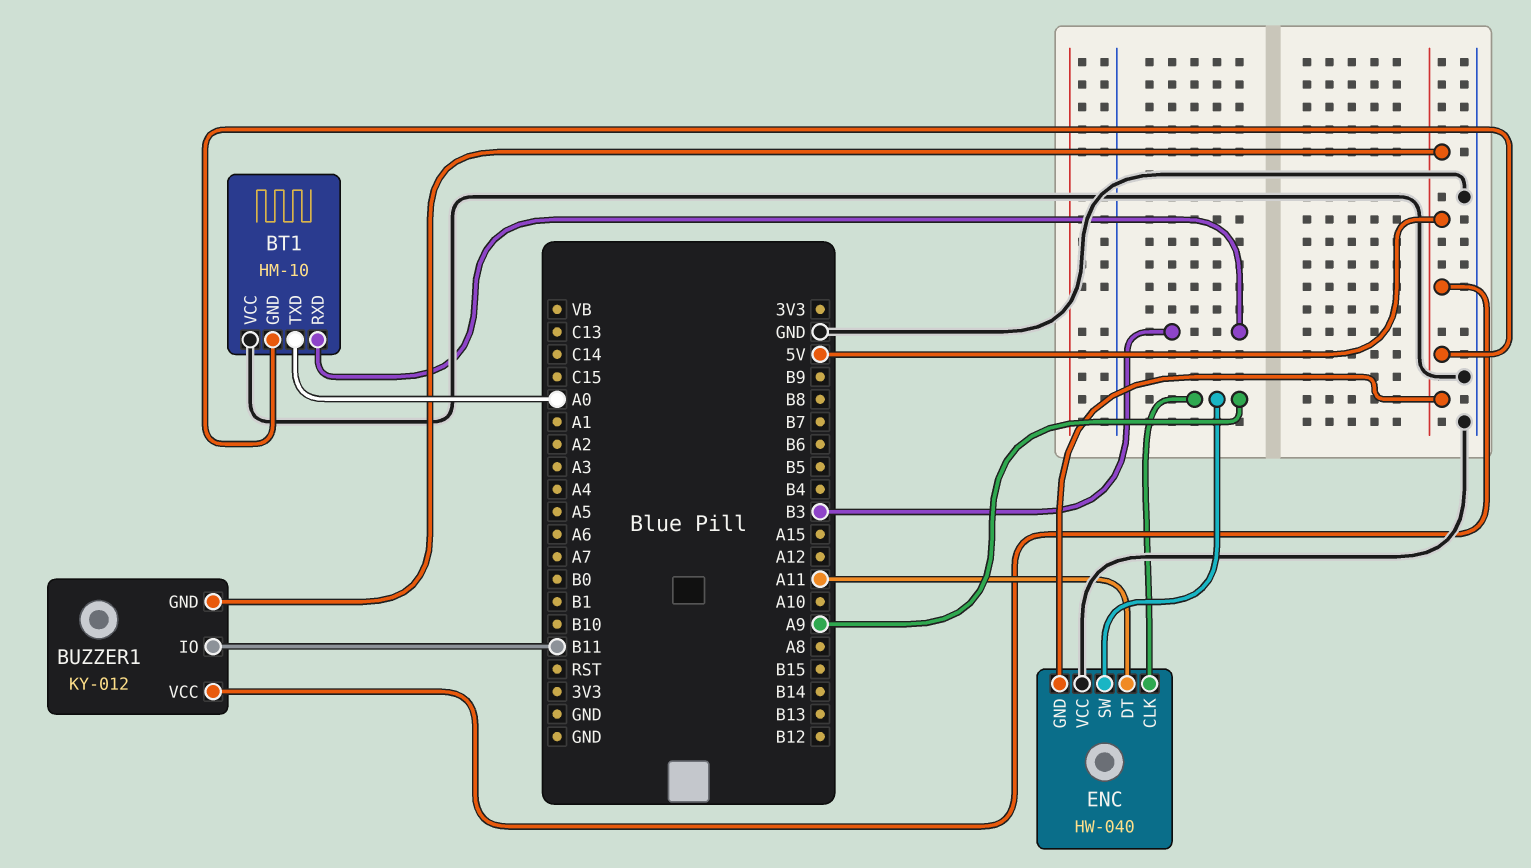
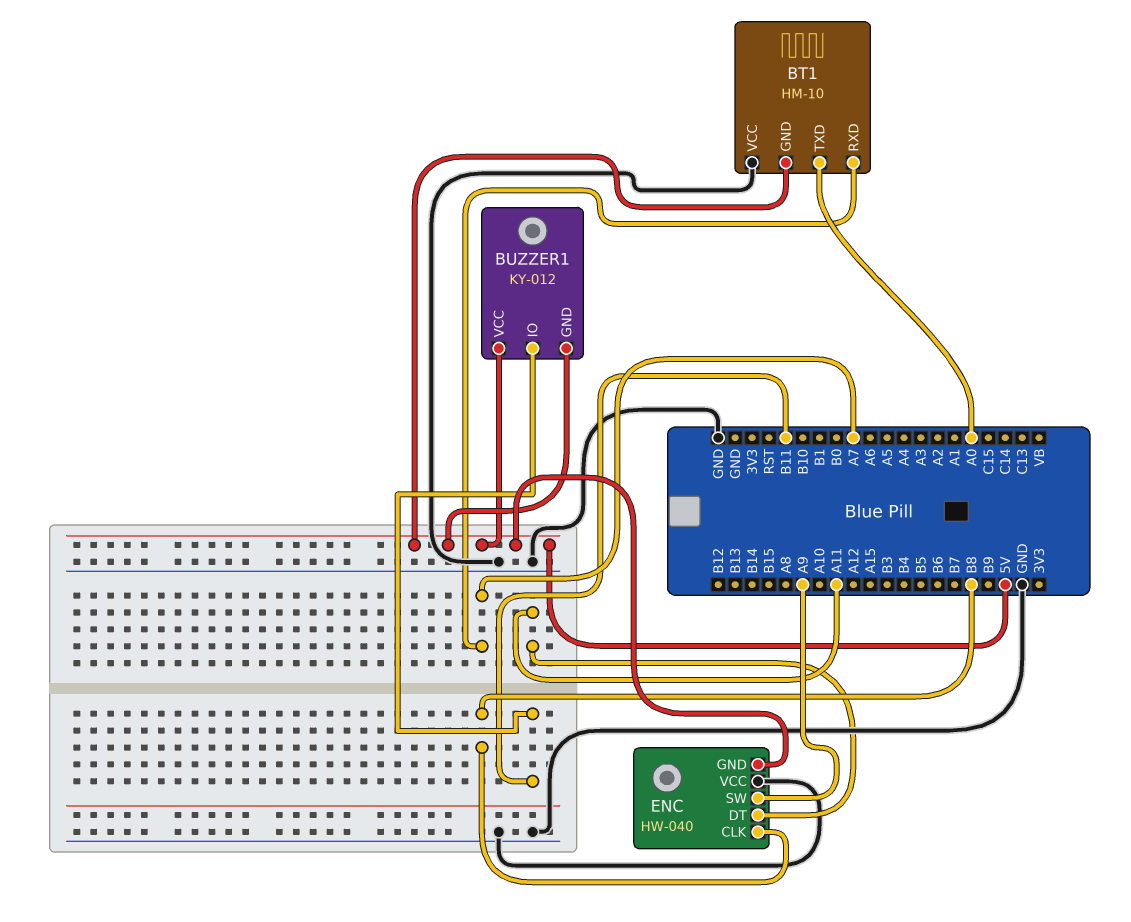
BT1 pin RXD: B3 -> A7
ENC pin CLK: A9 -> B8

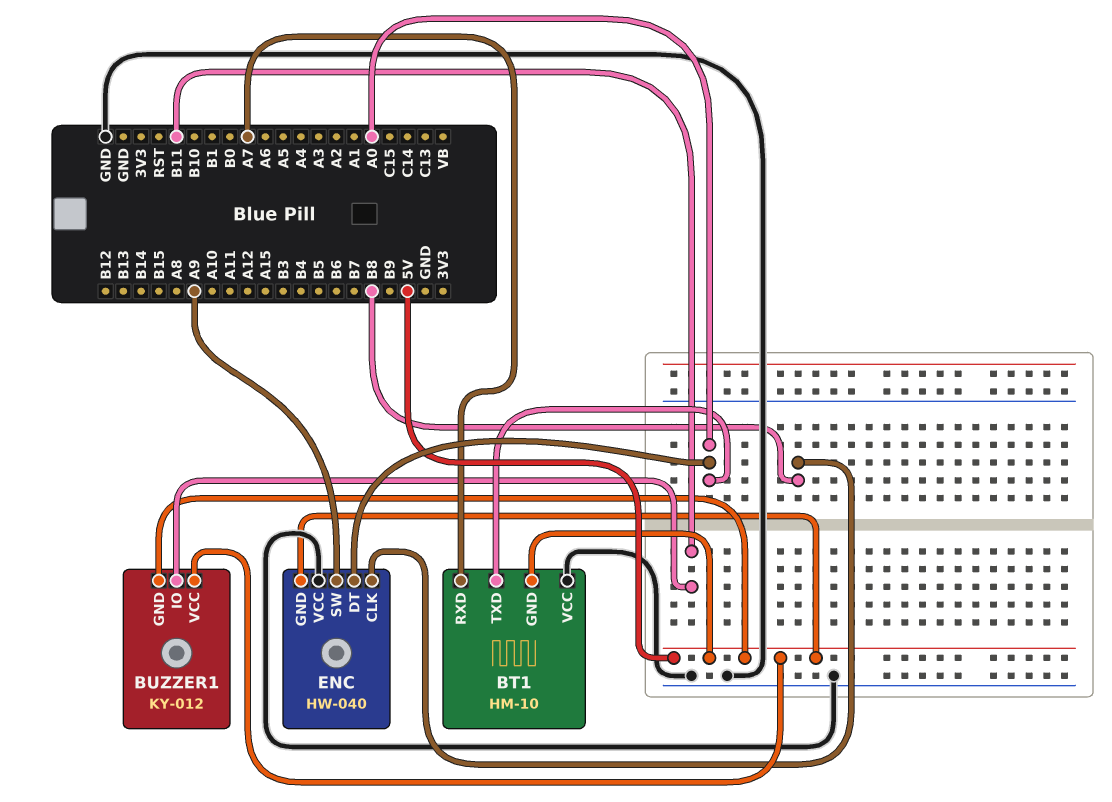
ENC pin DT: A11 -> A0

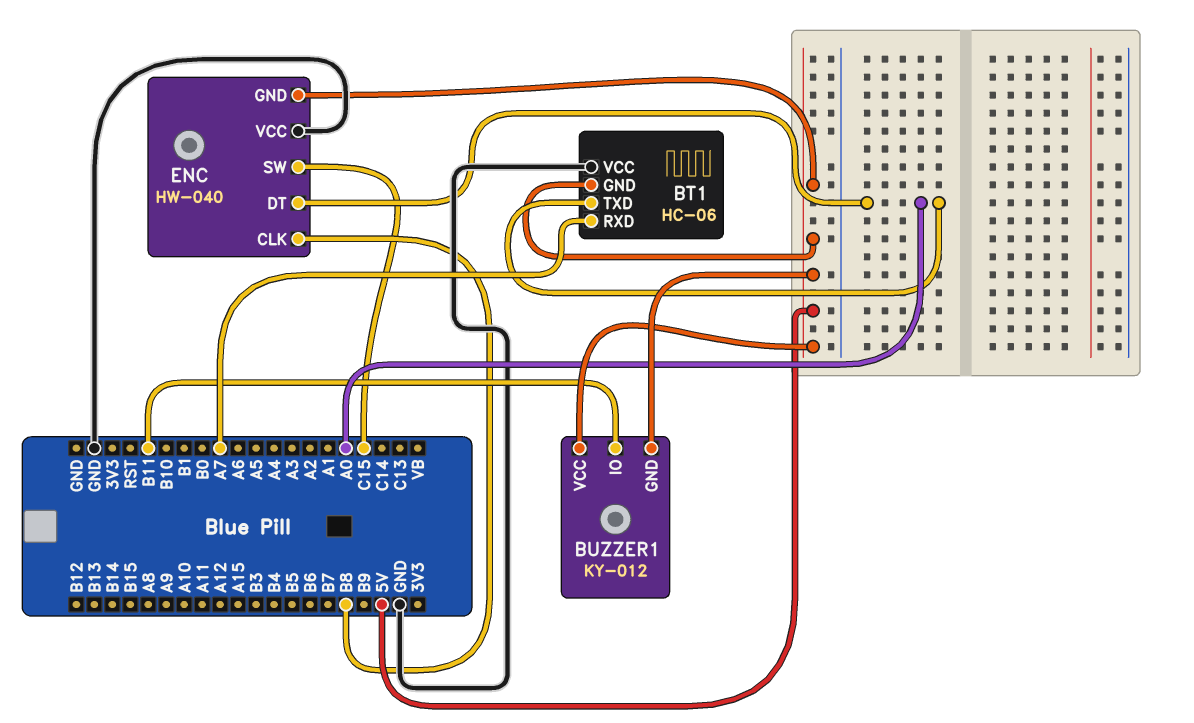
BT1: HM-10 -> HC-06
ENC pin SW: A9 -> C15

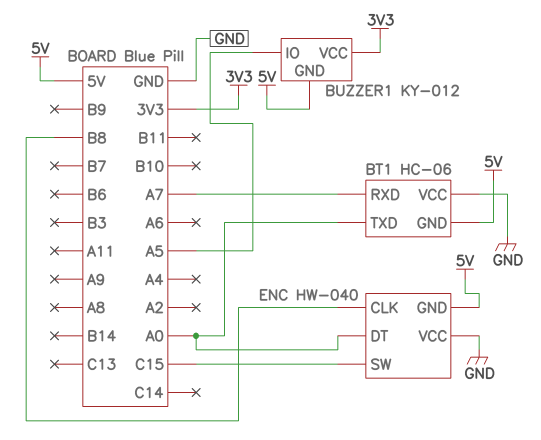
BUZZER1 pin IO: B11 -> A5
BUZZER1 pin VCC: 5V -> 3V3

